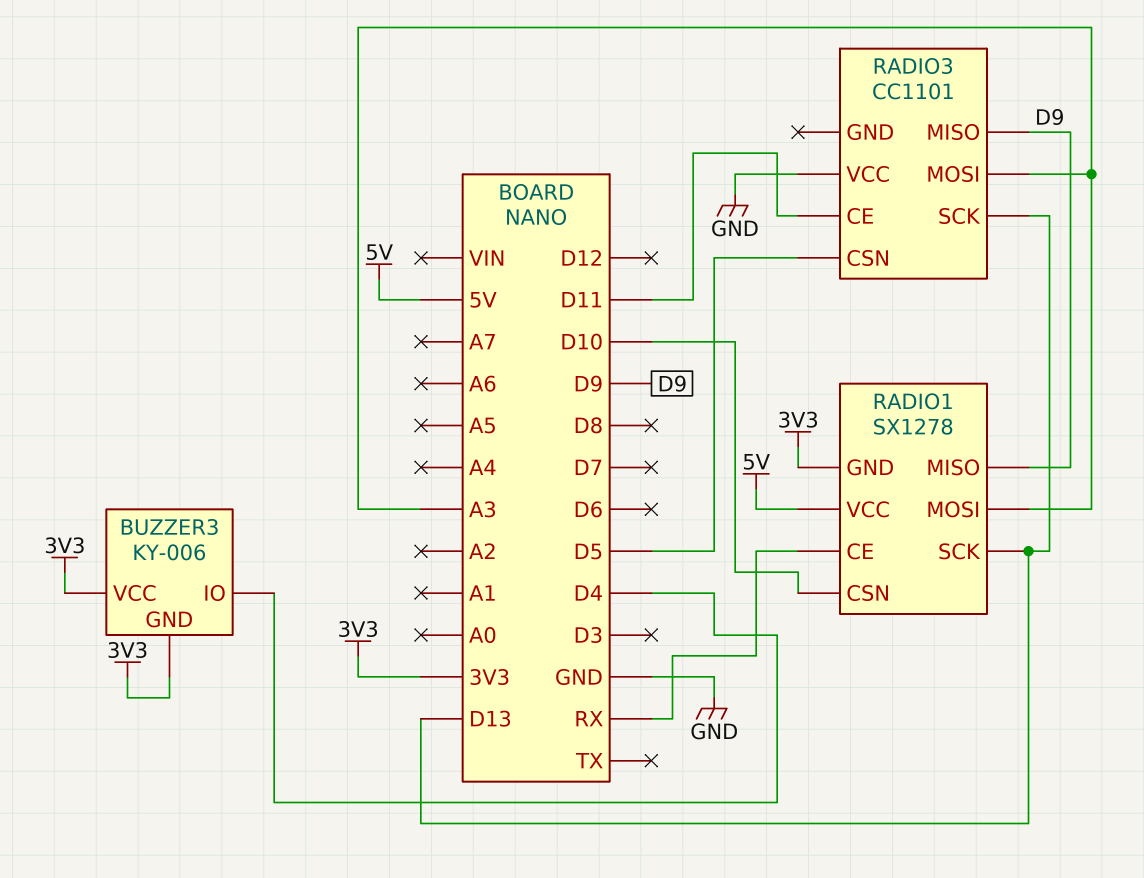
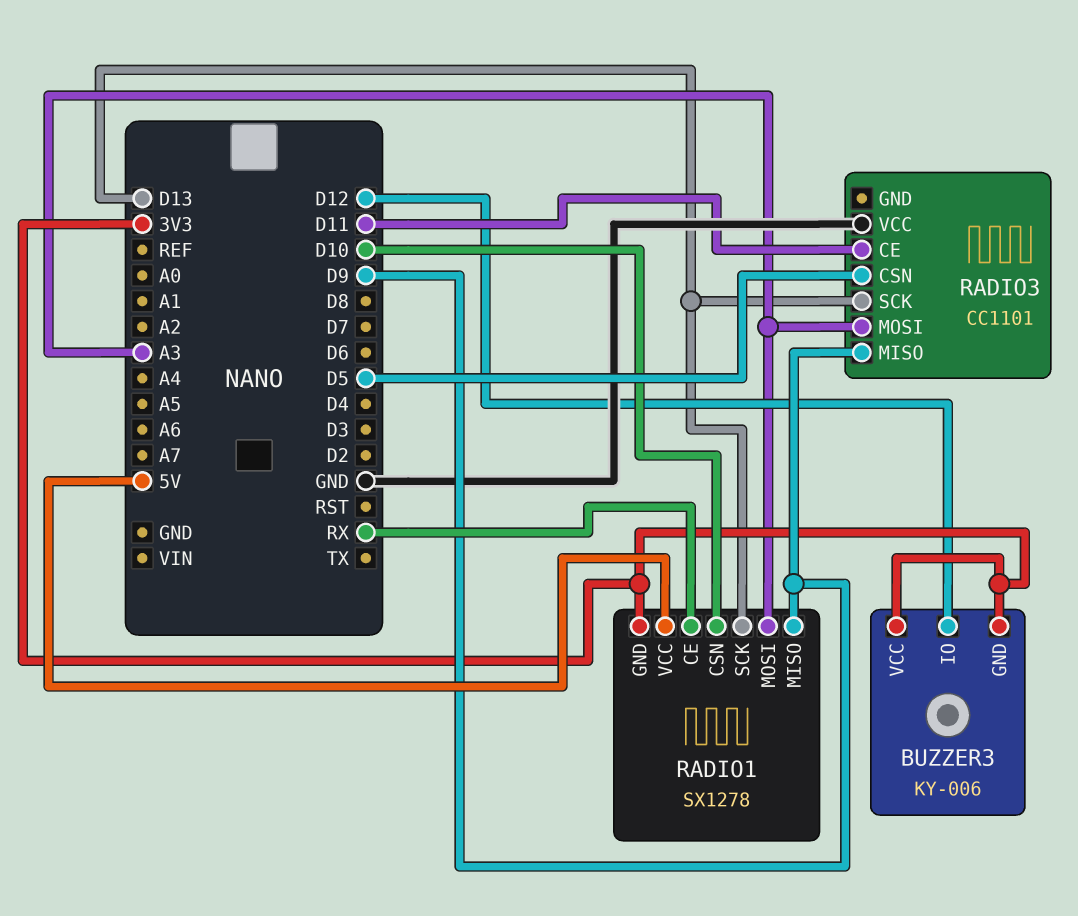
BUZZER3 pin IO: D4 -> D12

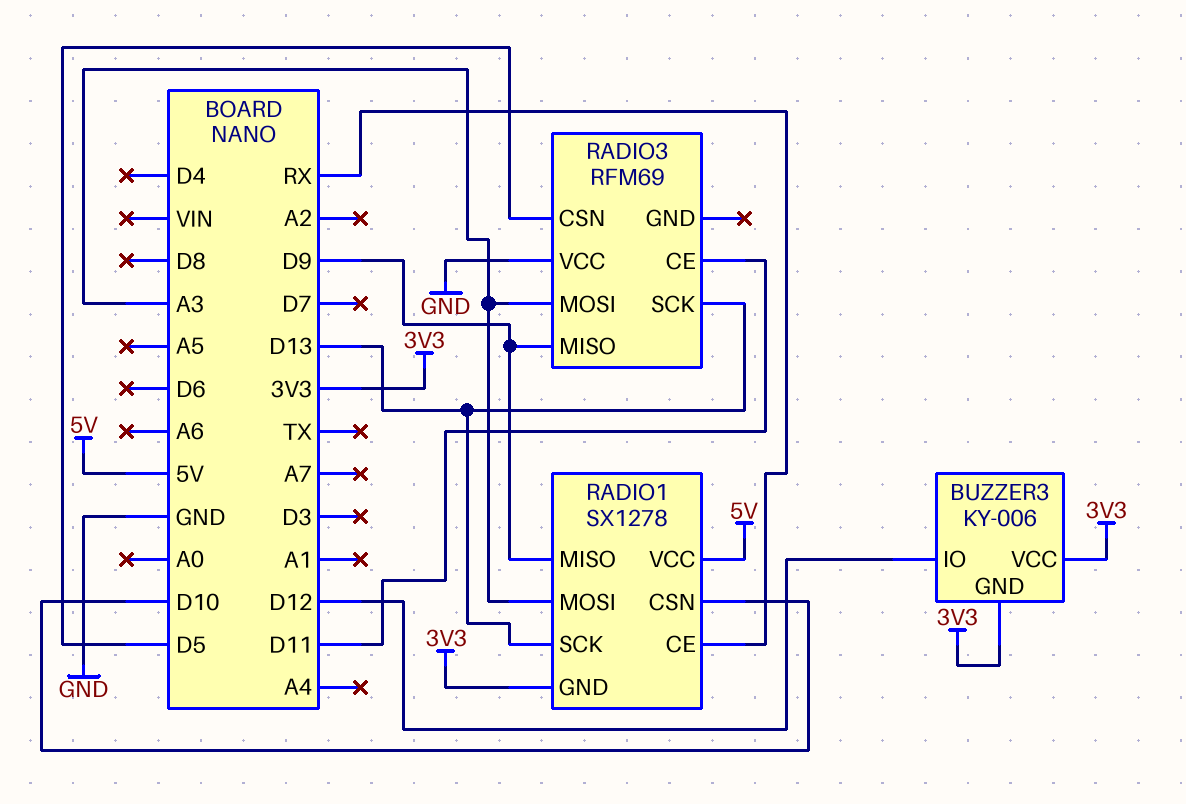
RADIO3: CC1101 -> RFM69

